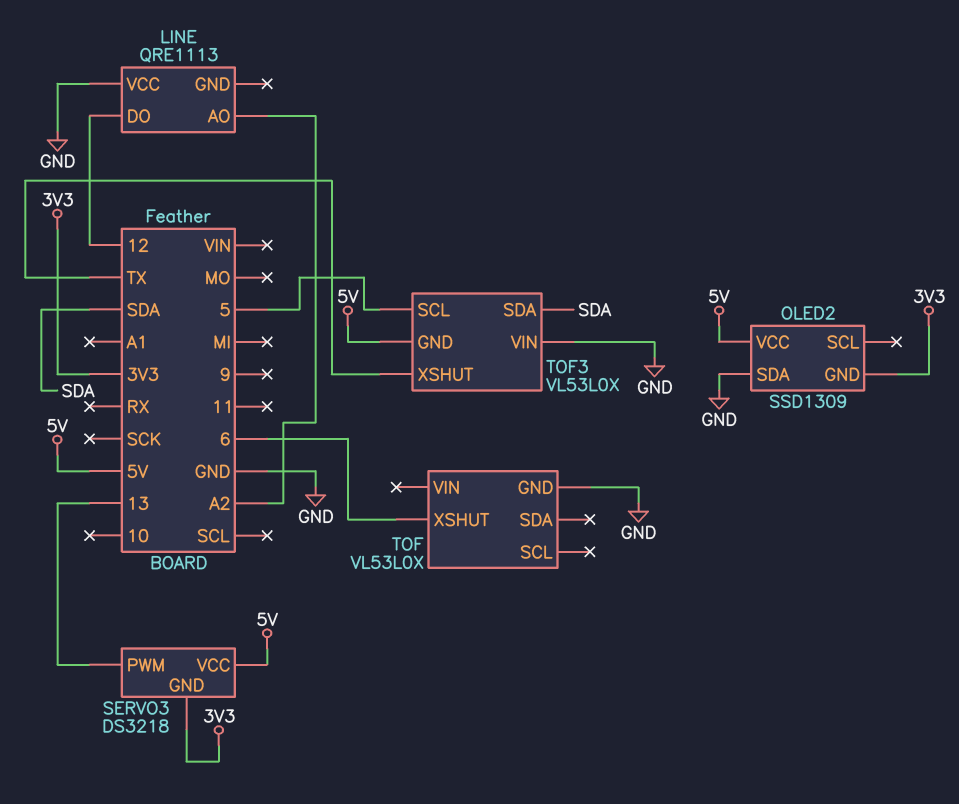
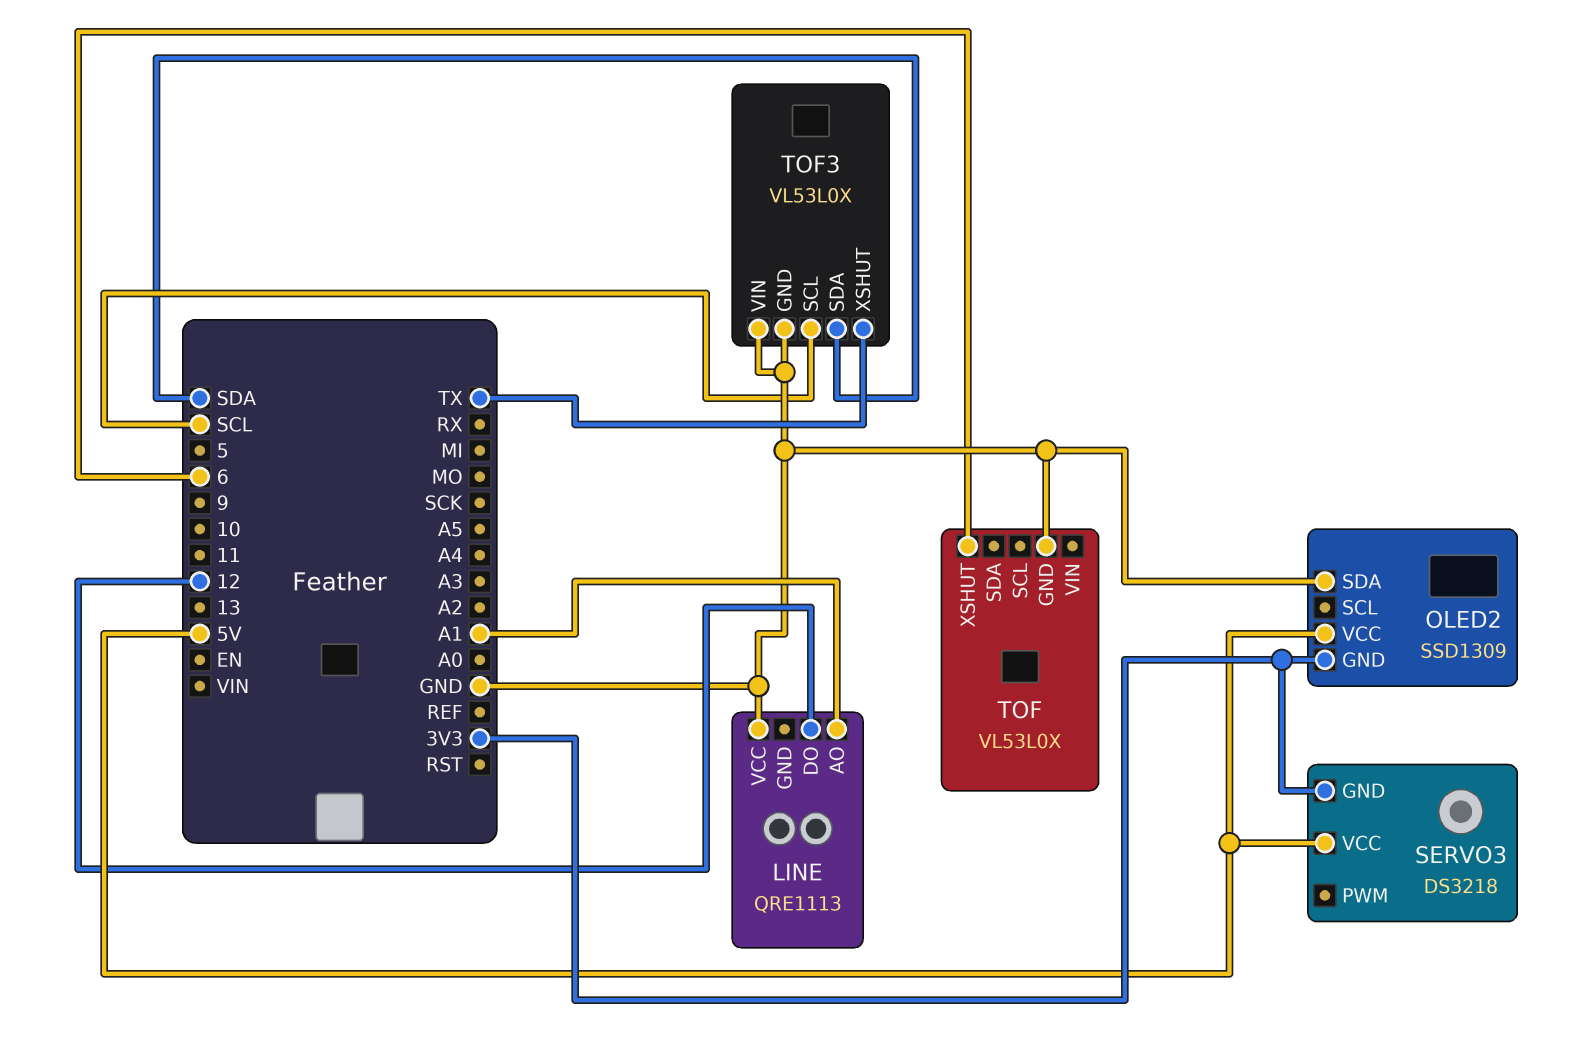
LINE pin AO: A2 -> A1
SERVO3 pin PWM: 13 -> none
TOF3 pin GND: 5V -> GND
TOF3 pin SCL: 5 -> SCL

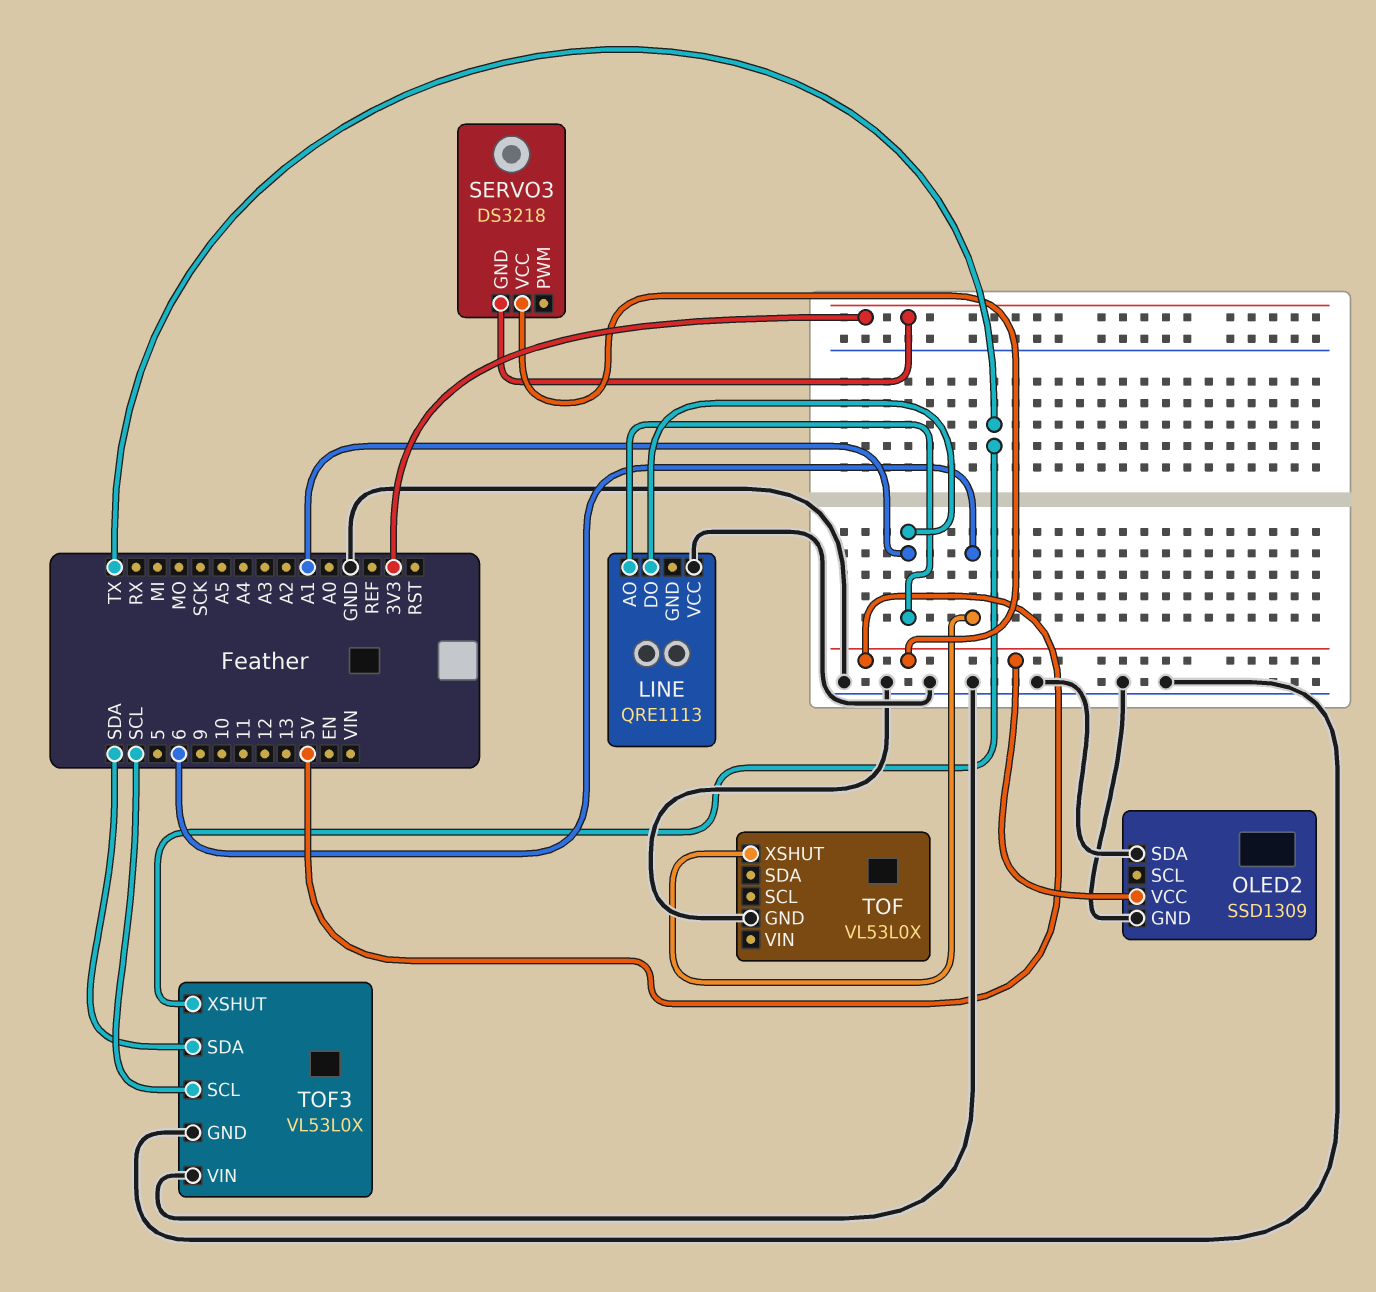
LINE pin DO: 12 -> A1
OLED2 pin GND: 3V3 -> GND

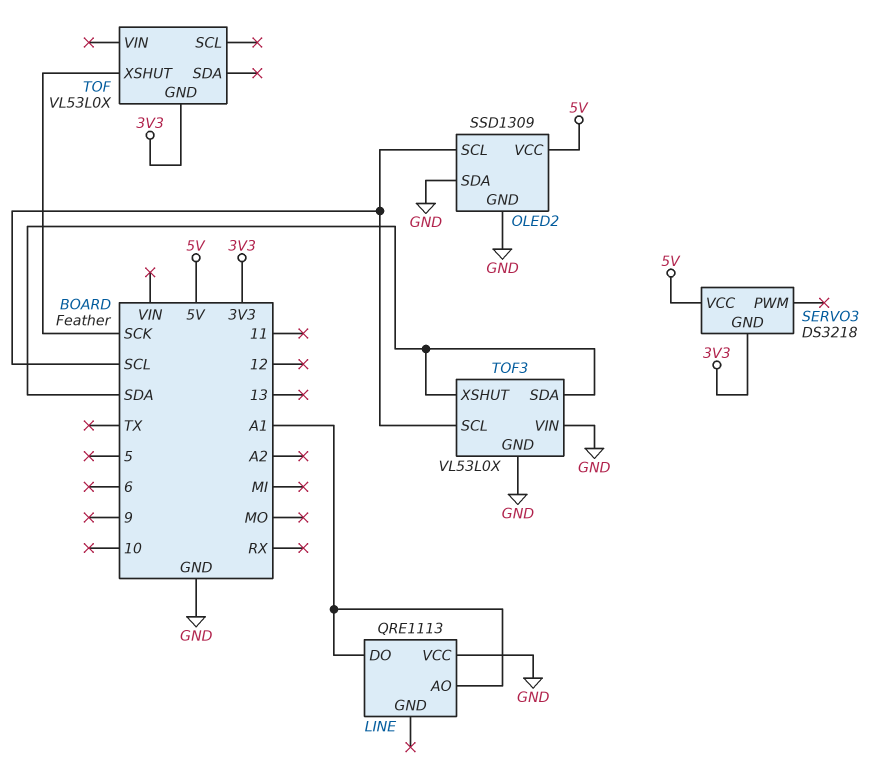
OLED2 pin SCL: none -> SCL
TOF pin GND: GND -> 3V3
TOF pin XSHUT: 6 -> SCK
TOF3 pin XSHUT: TX -> SDA

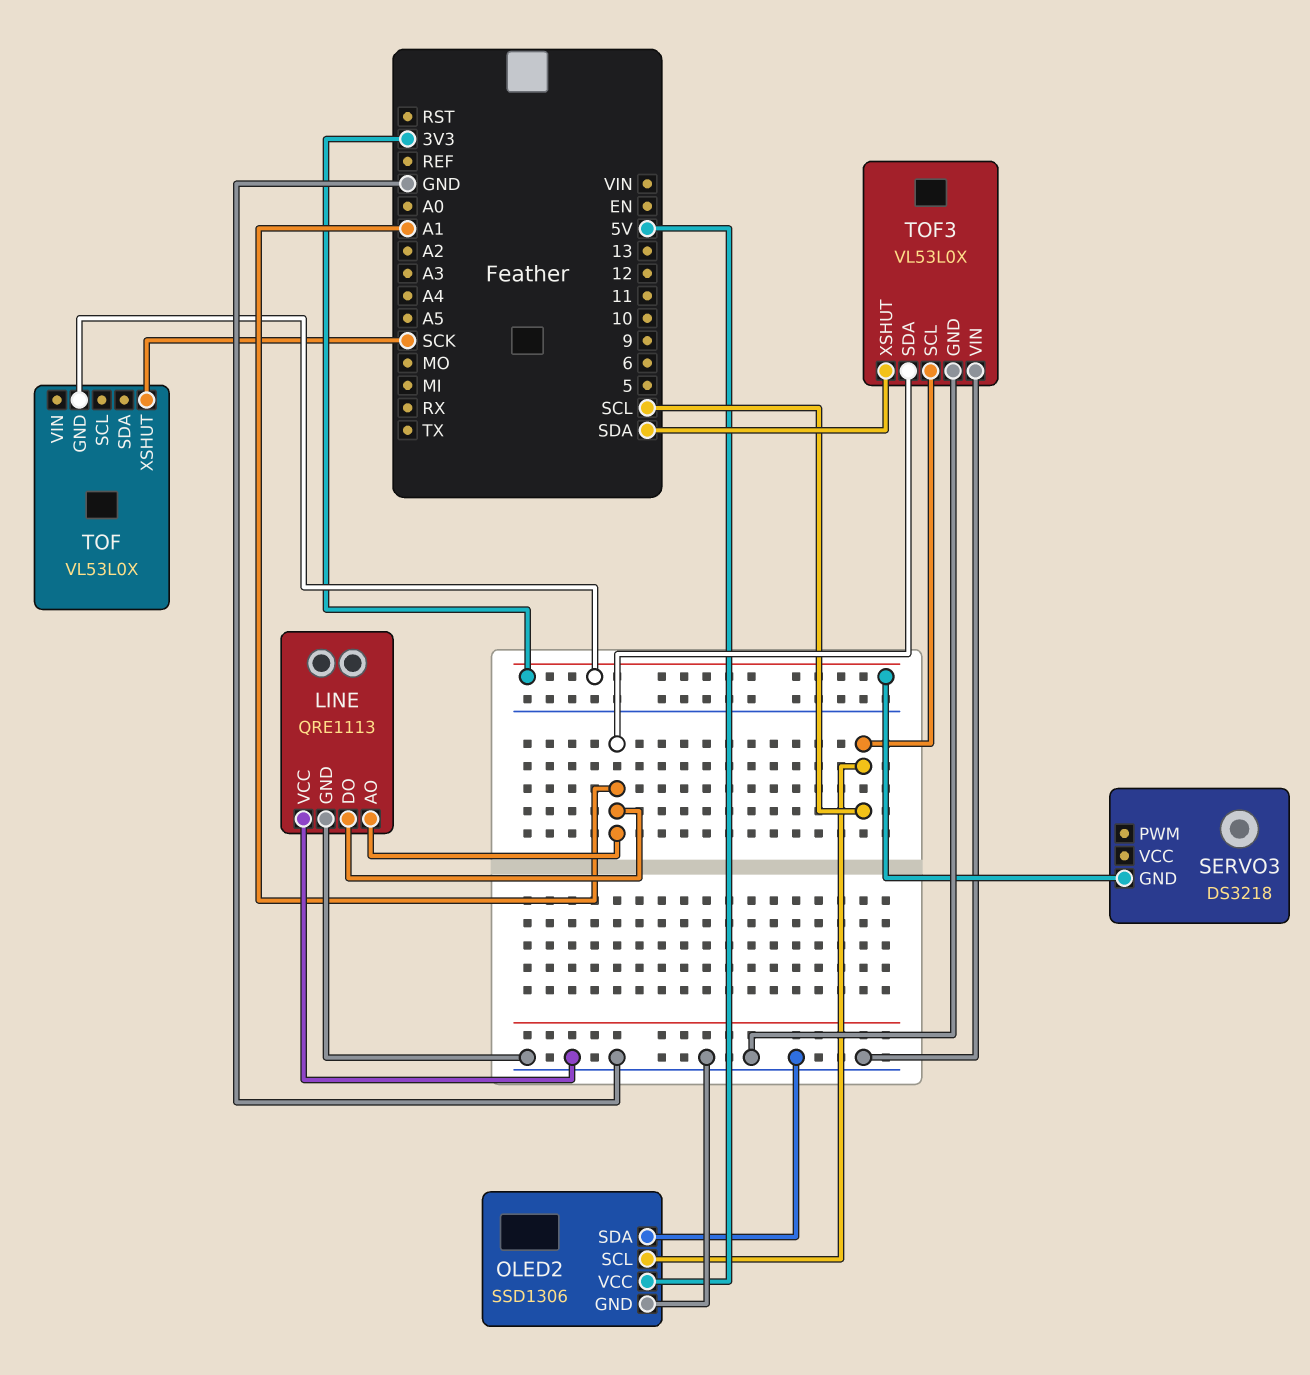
LINE pin GND: none -> GND
OLED2: SSD1309 -> SSD1306
SERVO3 pin VCC: 5V -> none
TOF3 pin SDA: SDA -> A1

